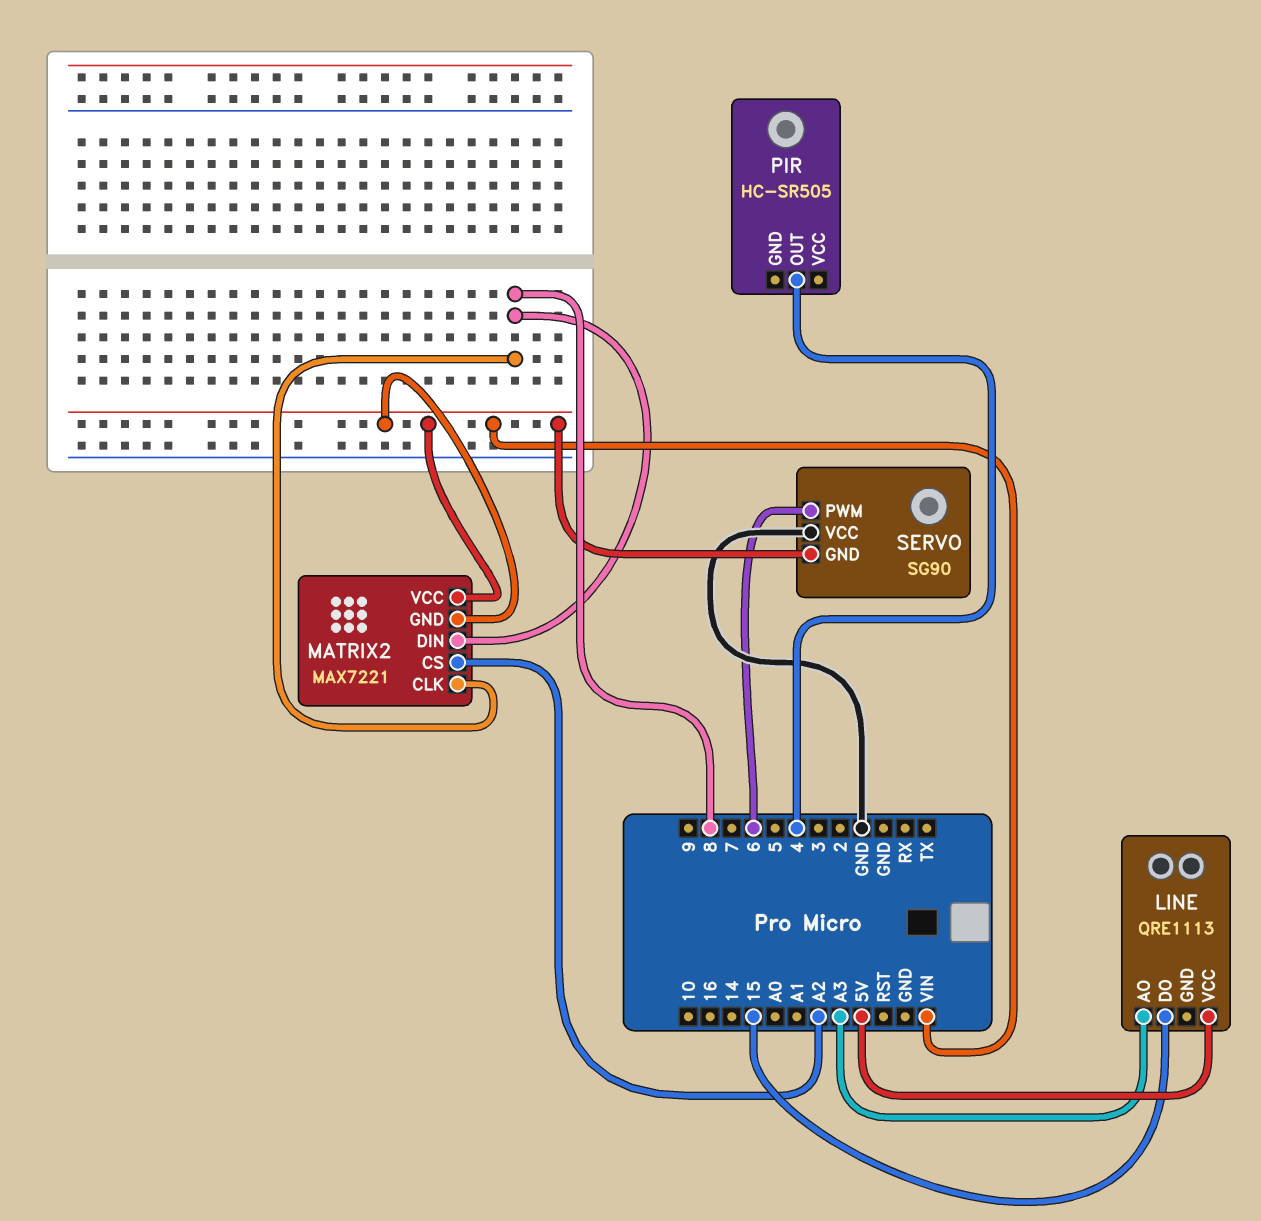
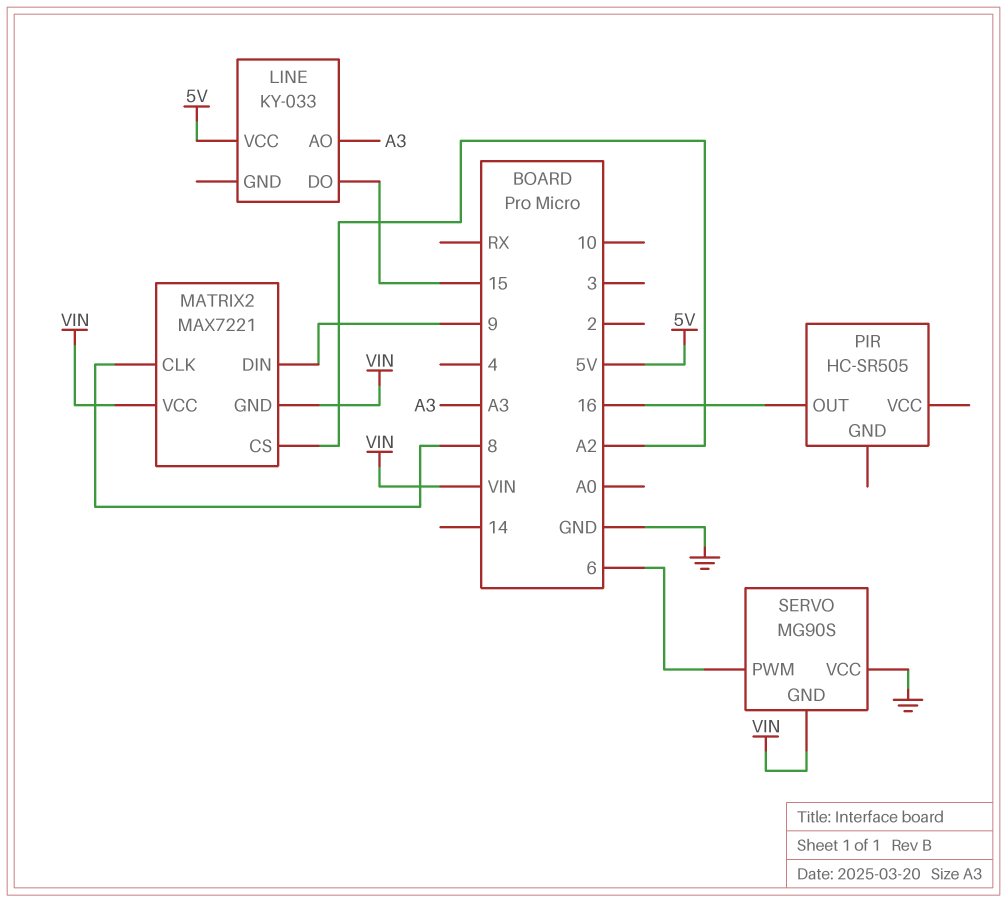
LINE: QRE1113 -> KY-033
MATRIX2 pin DIN: 8 -> 9
PIR pin OUT: 4 -> 16
SERVO: SG90 -> MG90S

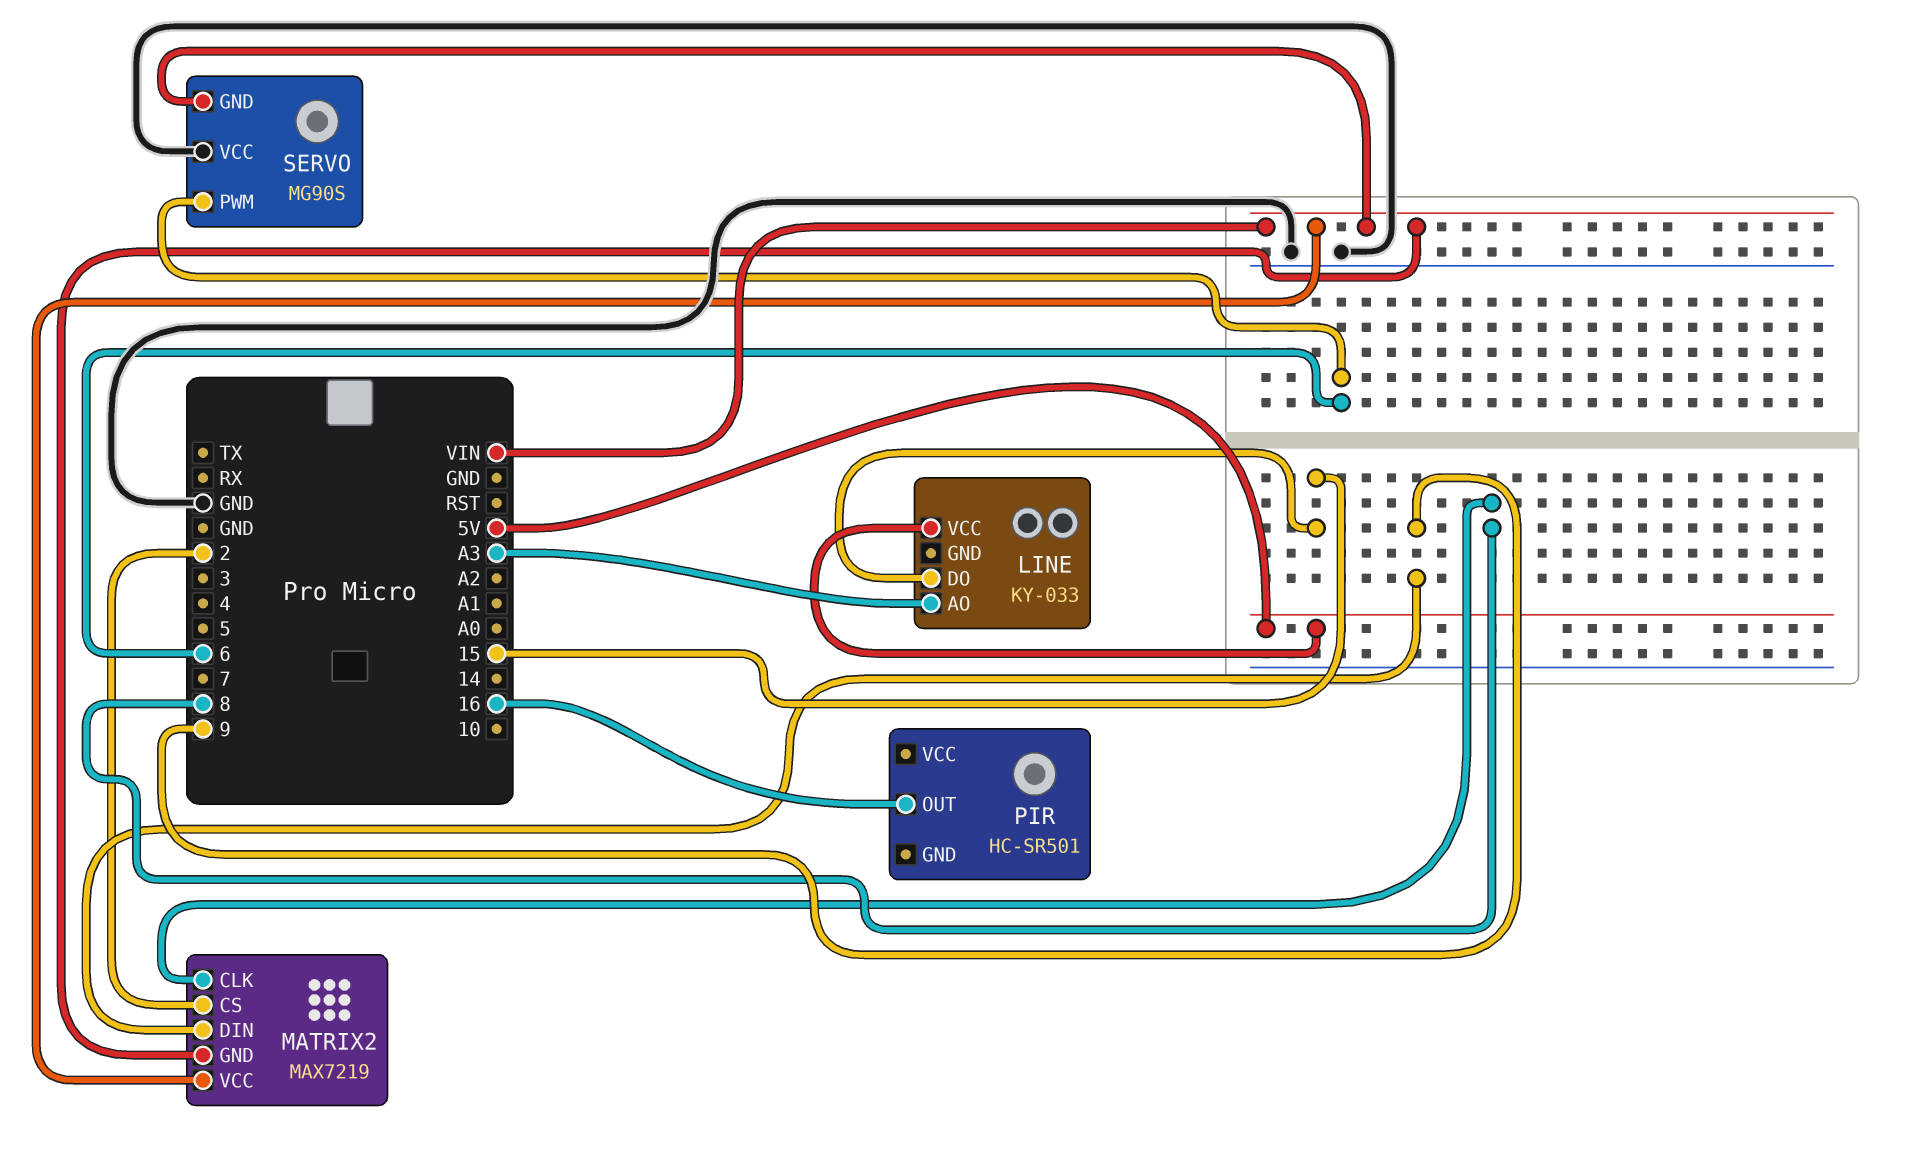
MATRIX2: MAX7221 -> MAX7219
MATRIX2 pin CS: A2 -> 2
PIR: HC-SR505 -> HC-SR501

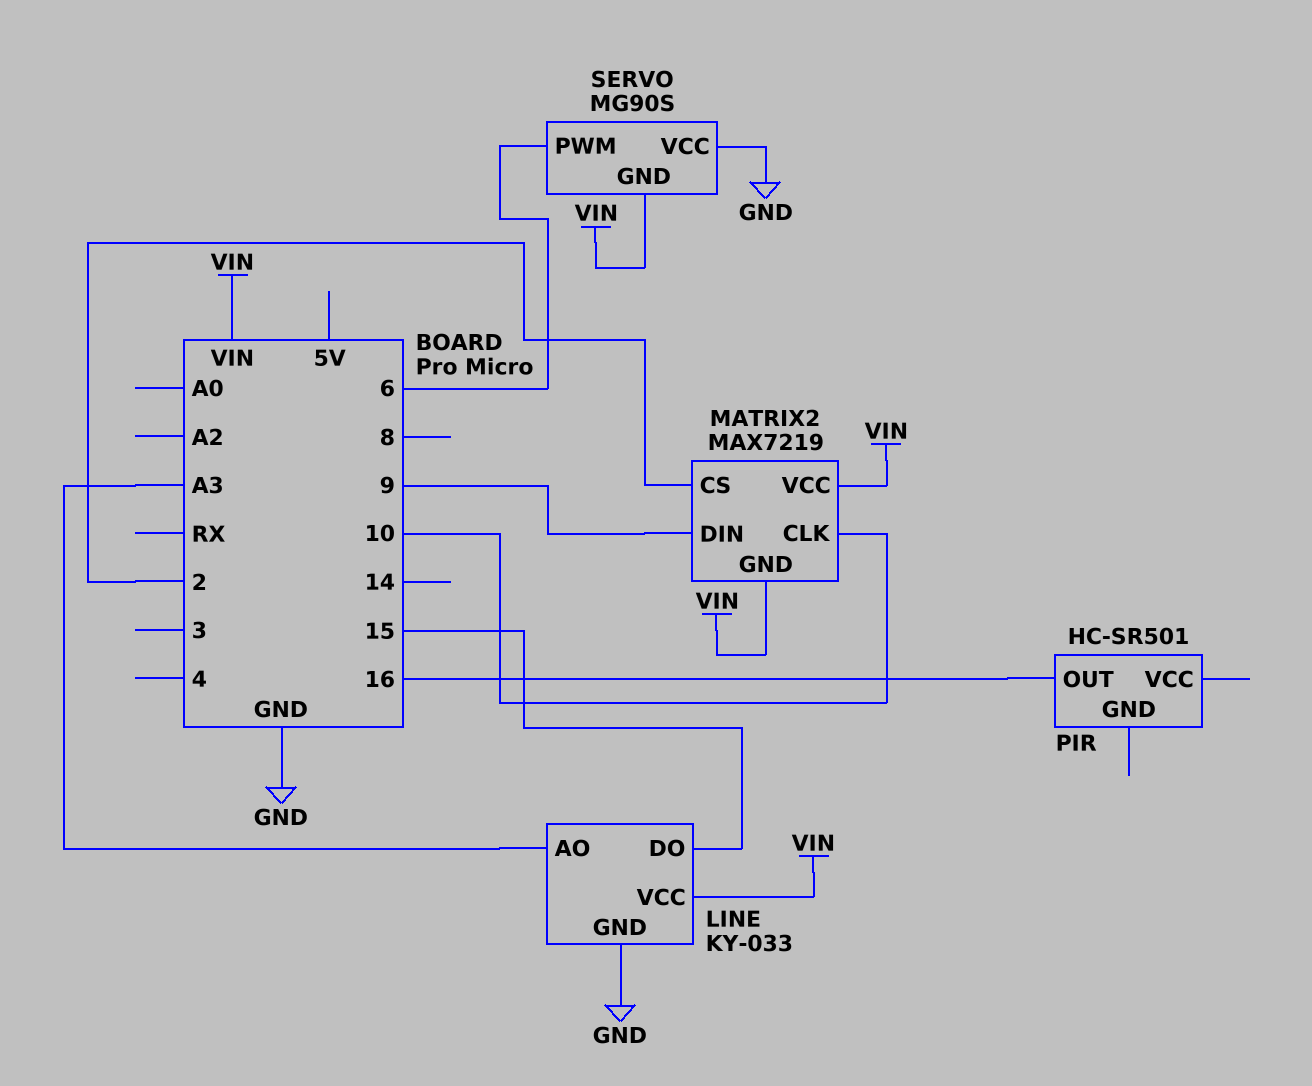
LINE pin GND: none -> GND
LINE pin VCC: 5V -> VIN
MATRIX2 pin CLK: 8 -> 10

